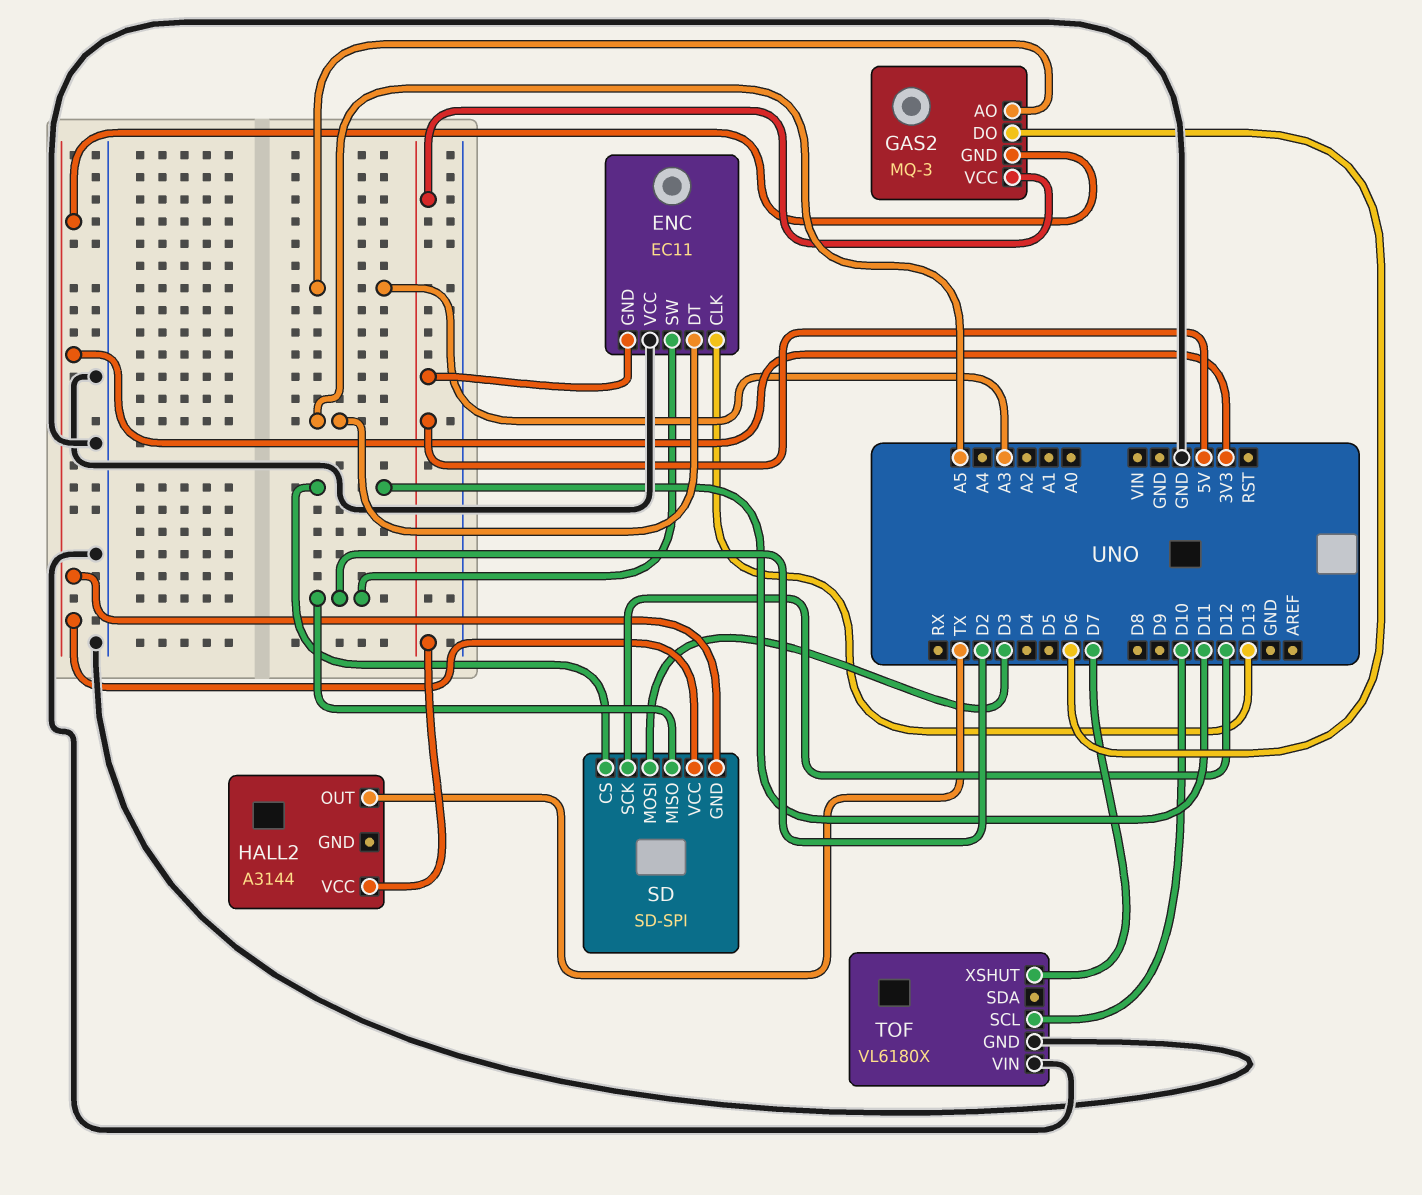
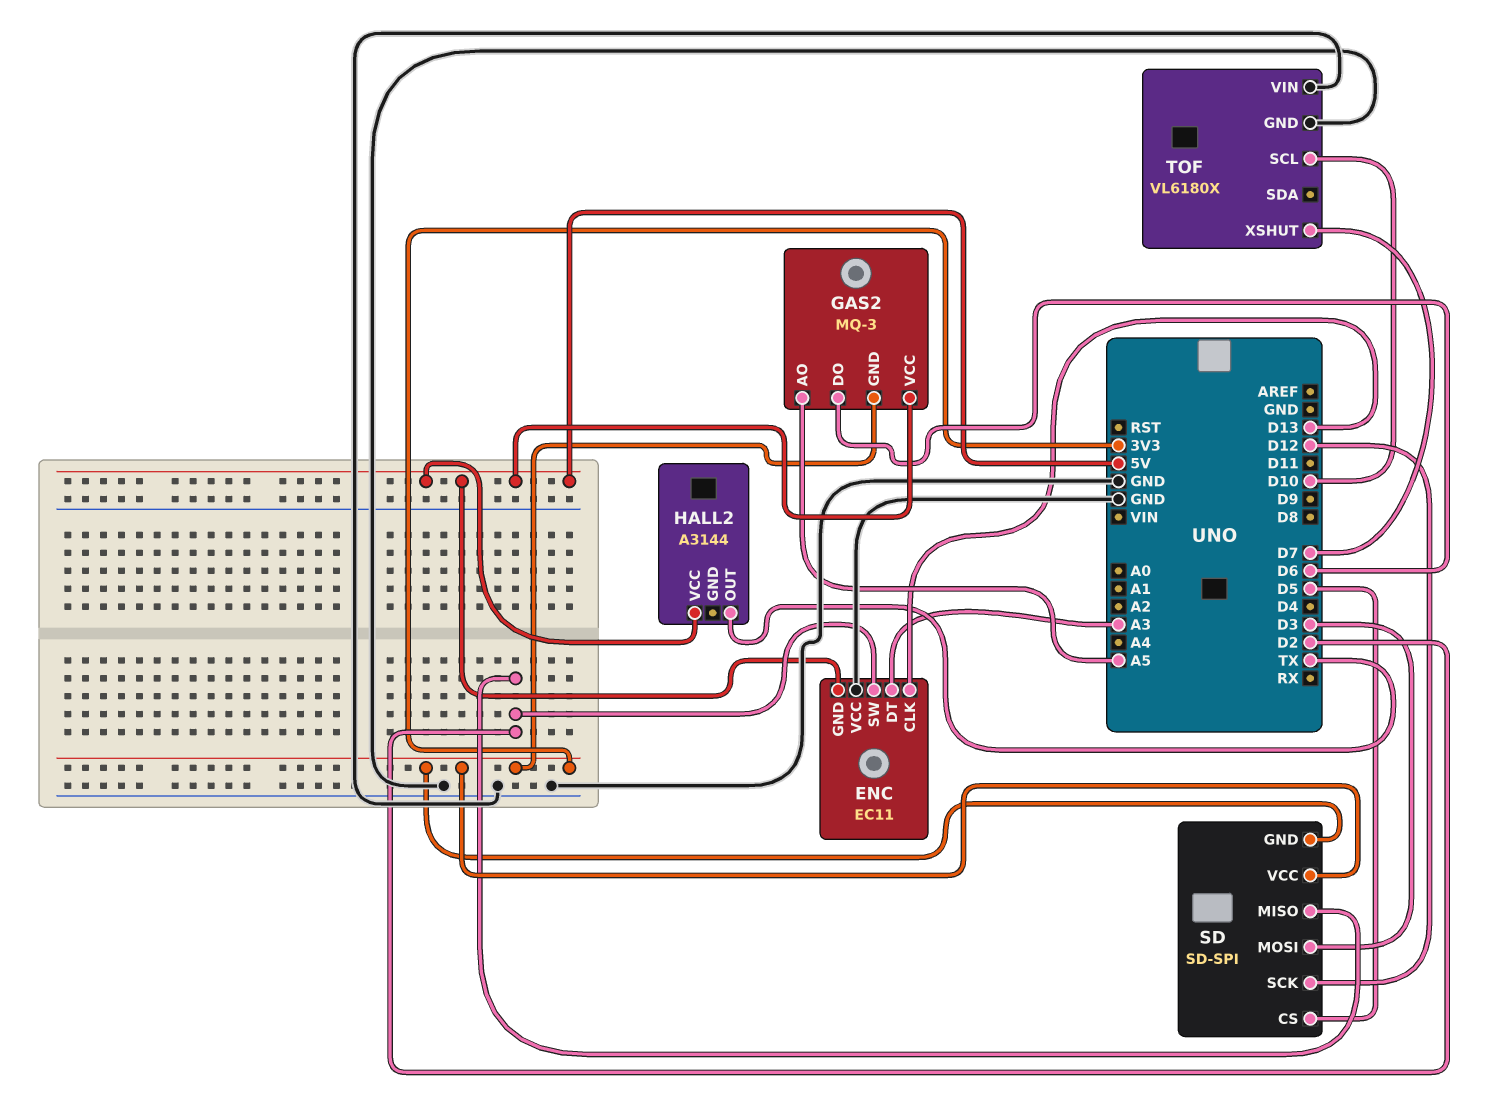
ENC pin DT: A5 -> A3
GAS2 pin AO: A3 -> A5
SD pin CS: D11 -> D5

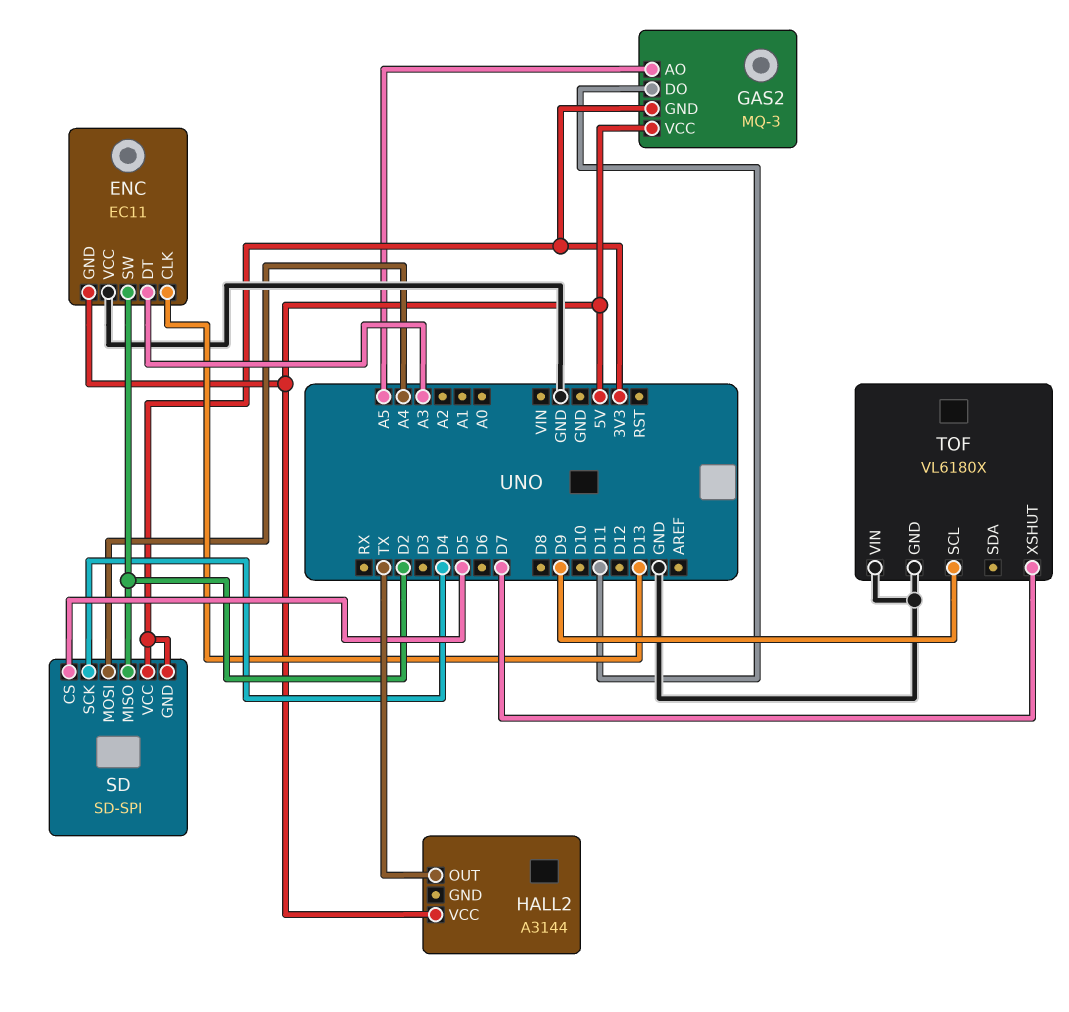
GAS2 pin DO: D6 -> D11
SD pin MOSI: D3 -> A4
SD pin SCK: D12 -> D4
TOF pin SCL: D10 -> D9

